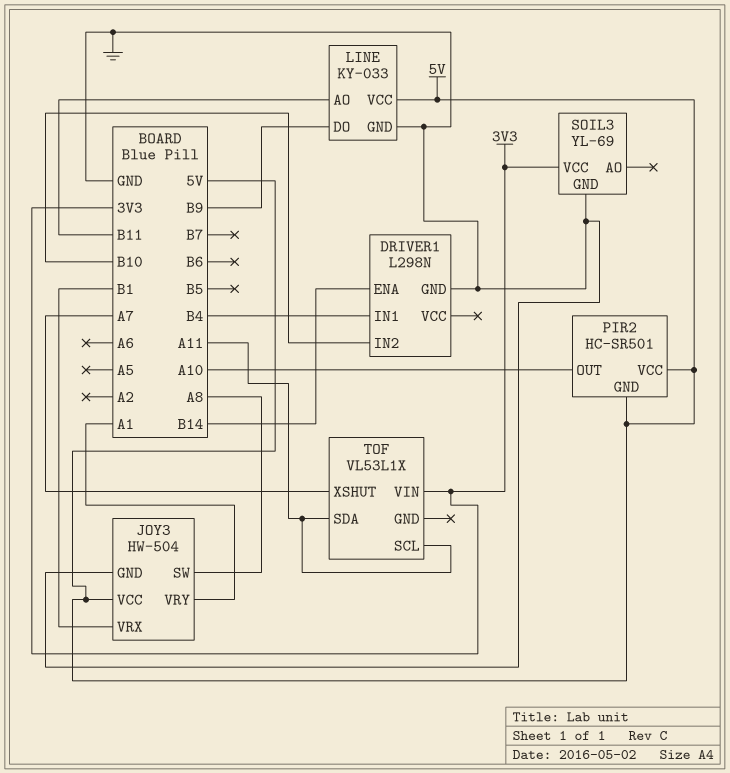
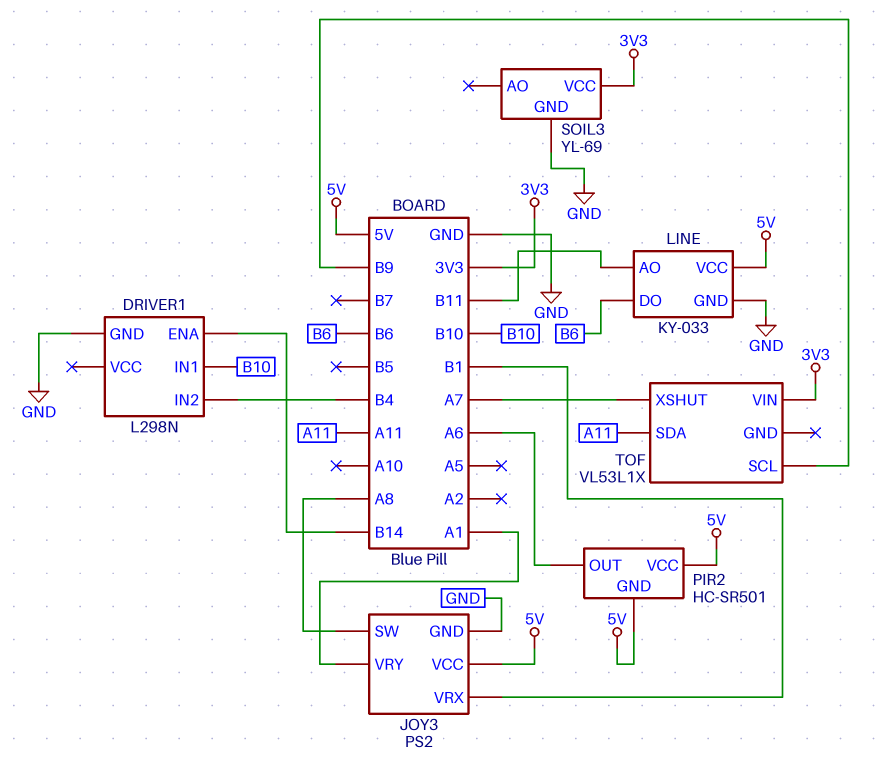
DRIVER1 pin IN1: B4 -> B10
DRIVER1 pin IN2: B10 -> B4
JOY3: HW-504 -> PS2
LINE pin DO: B9 -> B6
PIR2 pin OUT: A10 -> A6
TOF pin SCL: A11 -> B9

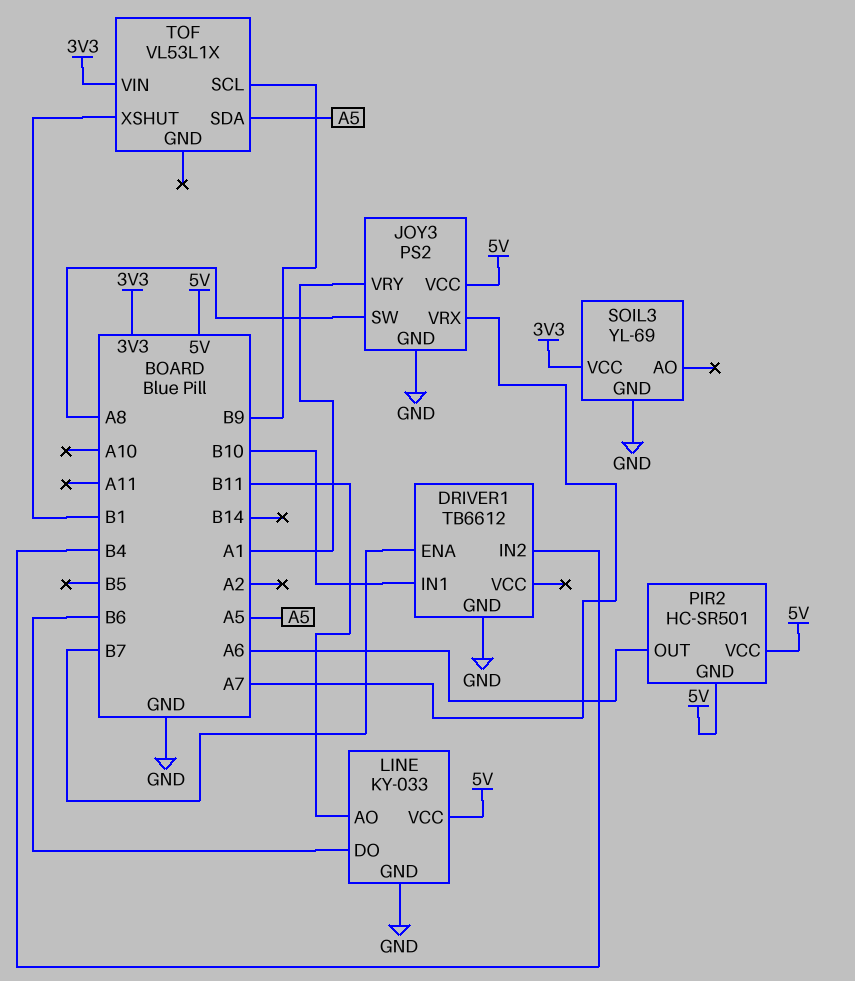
DRIVER1: L298N -> TB6612
DRIVER1 pin ENA: B14 -> B7
JOY3 pin VRX: B1 -> A7
TOF pin SDA: A11 -> A5
TOF pin XSHUT: A7 -> B1

